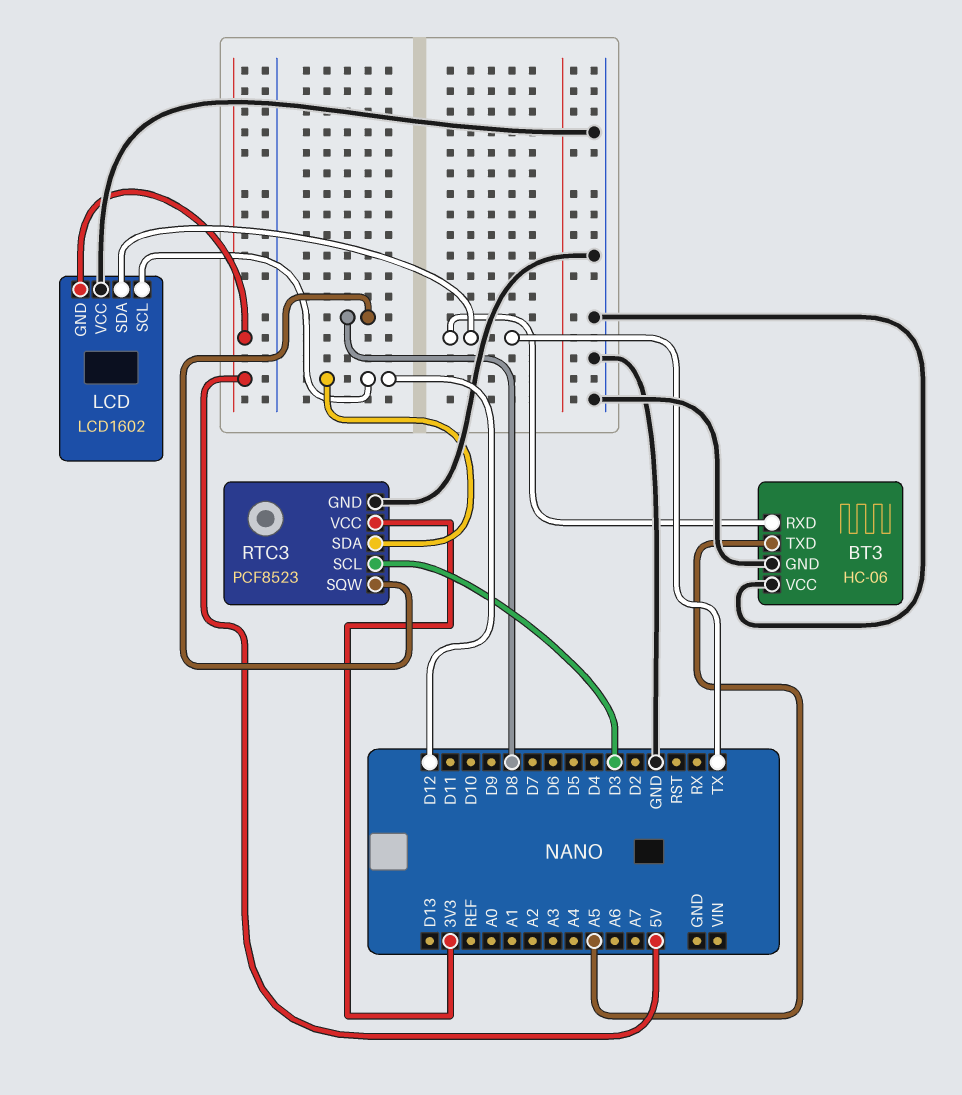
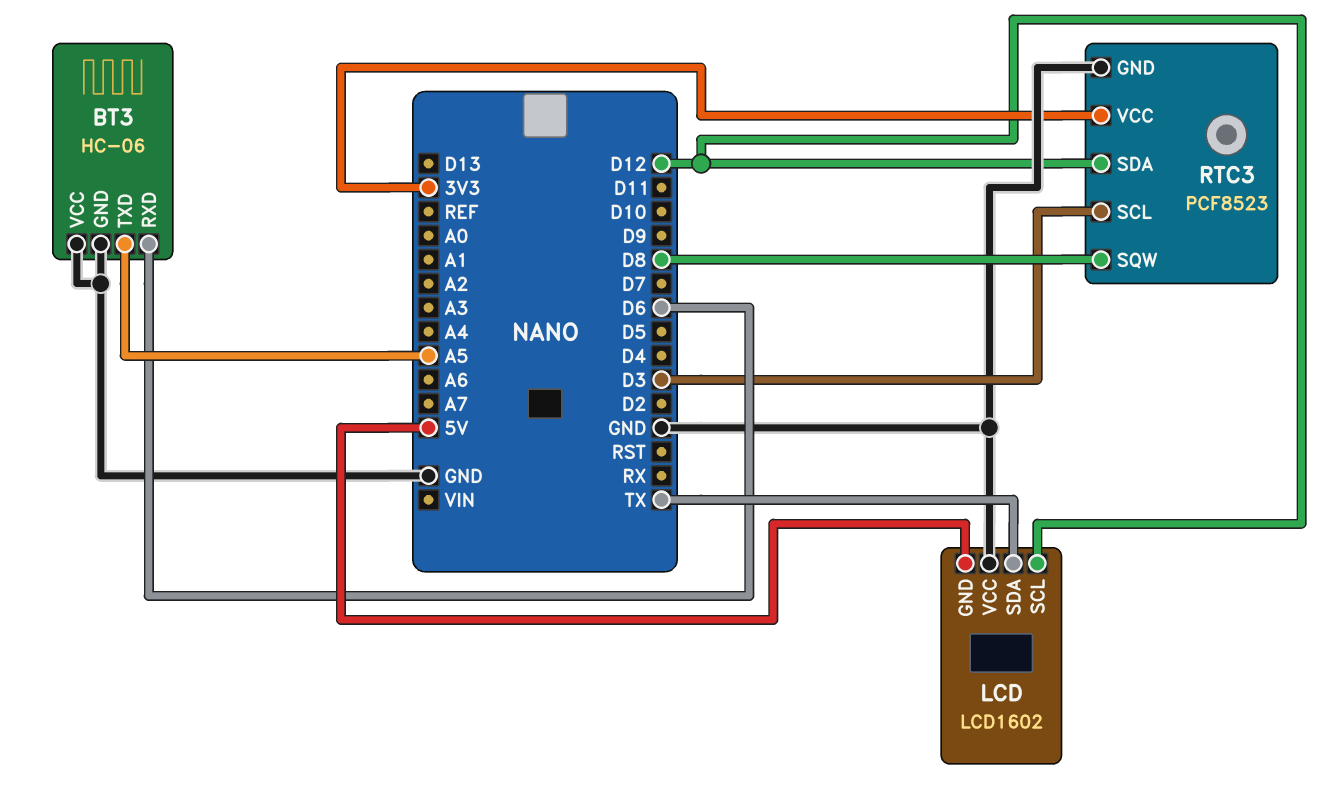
BT3 pin RXD: TX -> D6

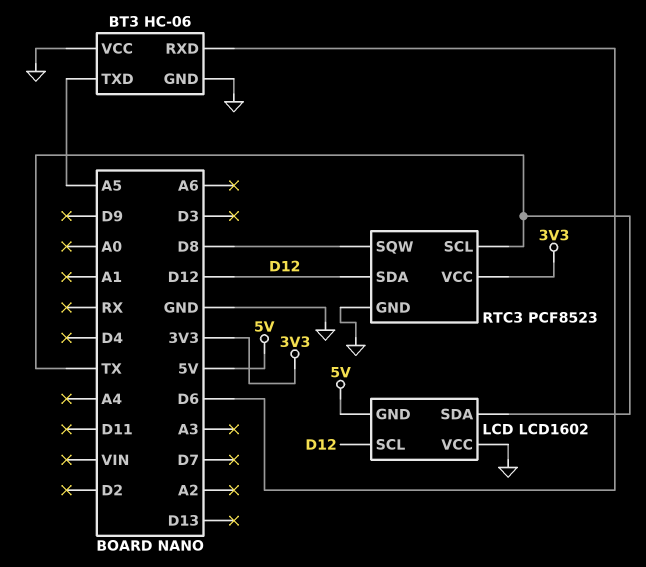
RTC3 pin SCL: D3 -> TX

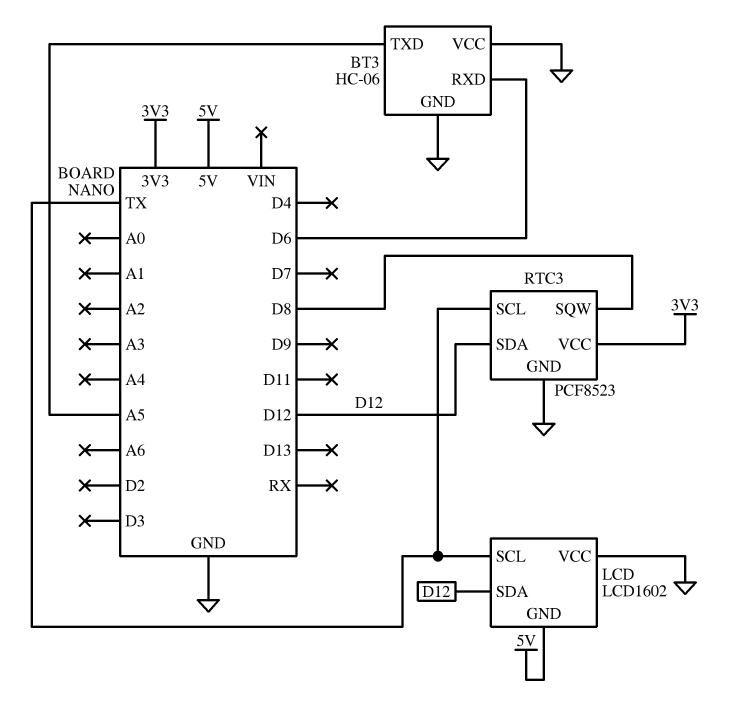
LCD pin SCL: D12 -> TX
LCD pin SDA: TX -> D12

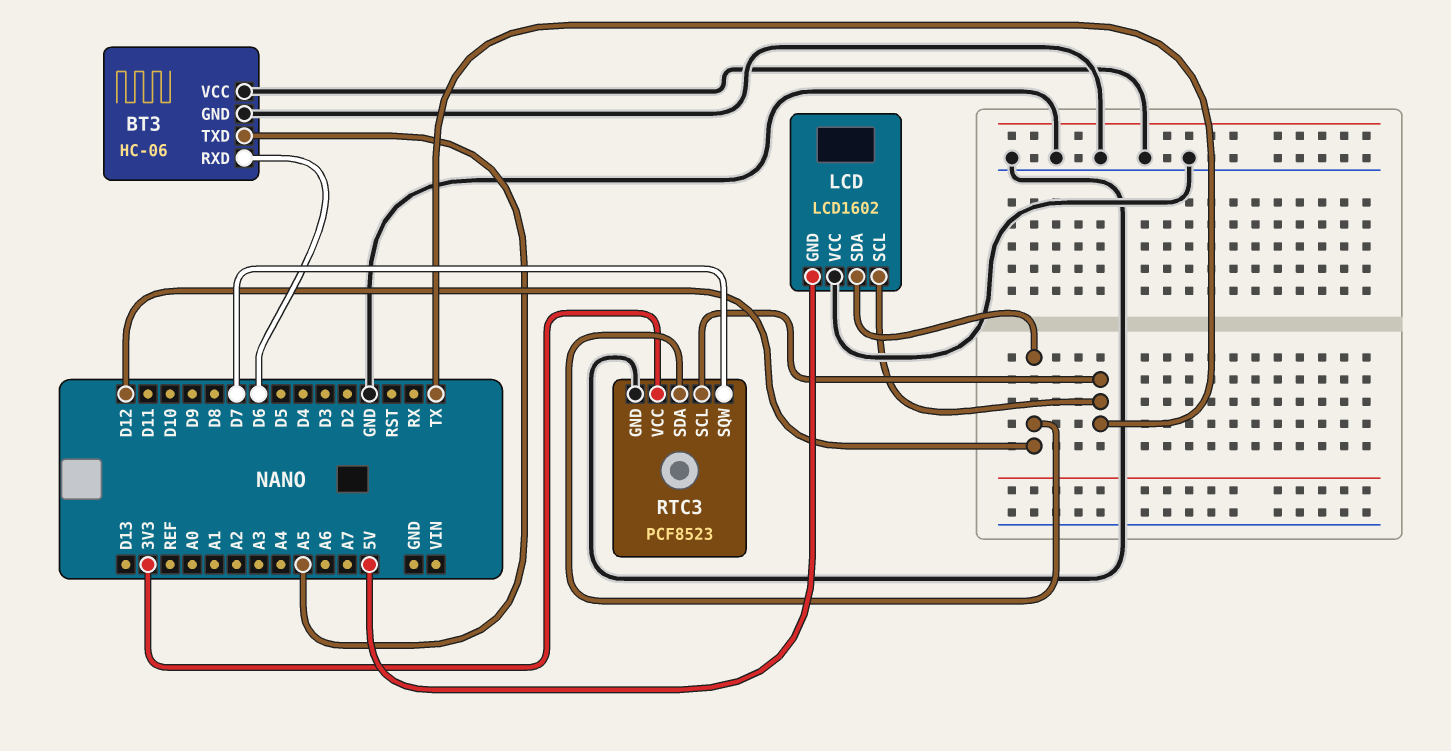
RTC3 pin SQW: D8 -> D7

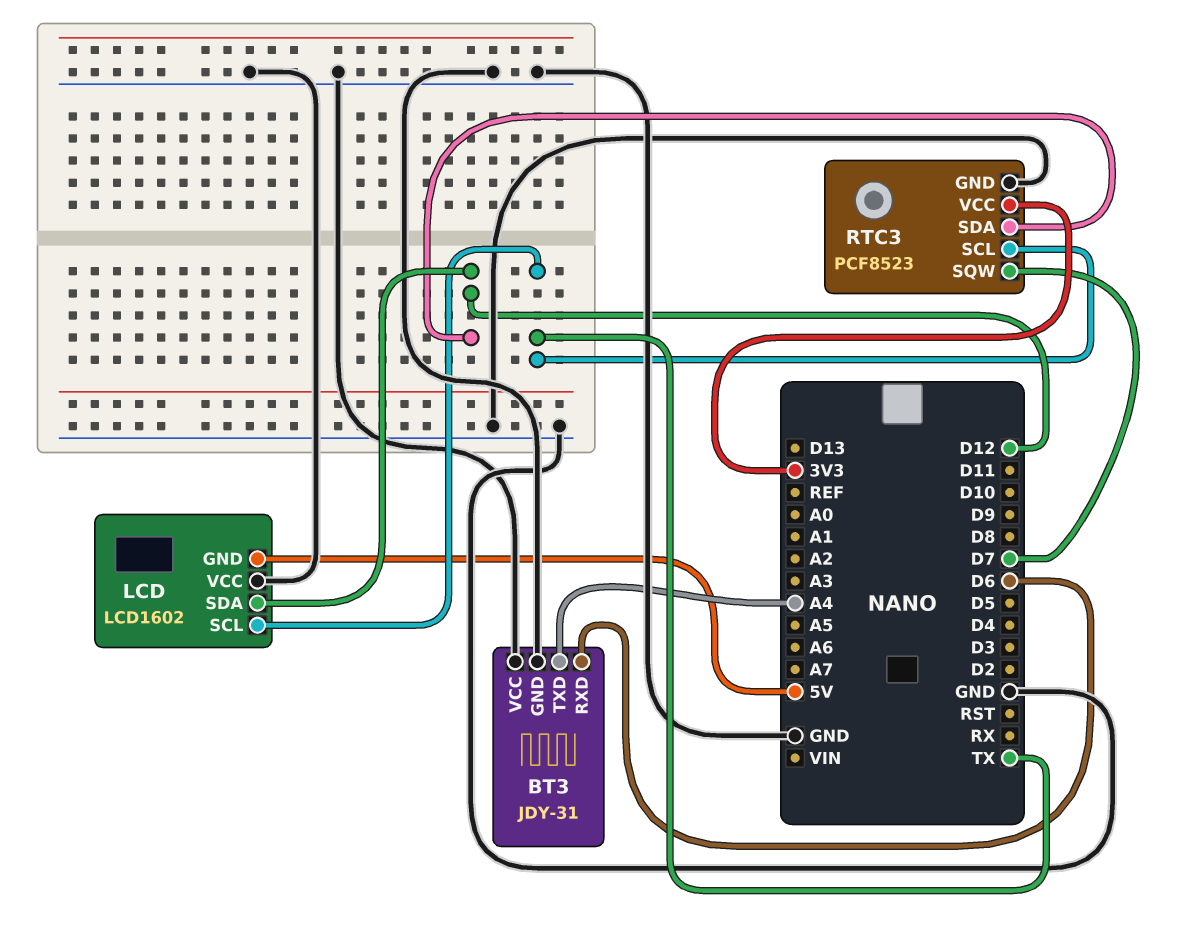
BT3: HC-06 -> JDY-31
BT3 pin TXD: A5 -> A4

